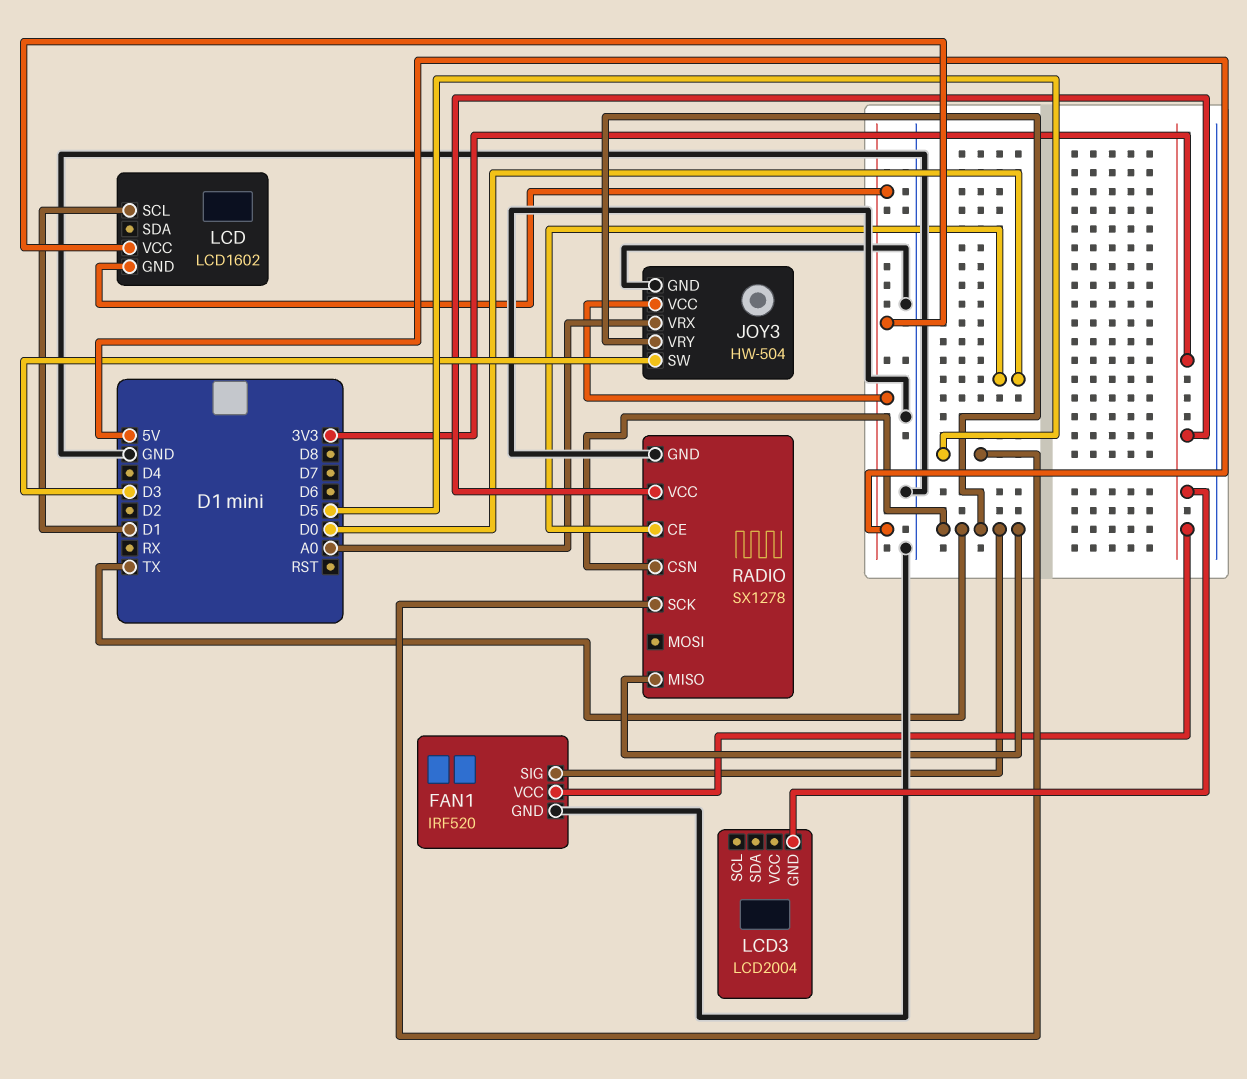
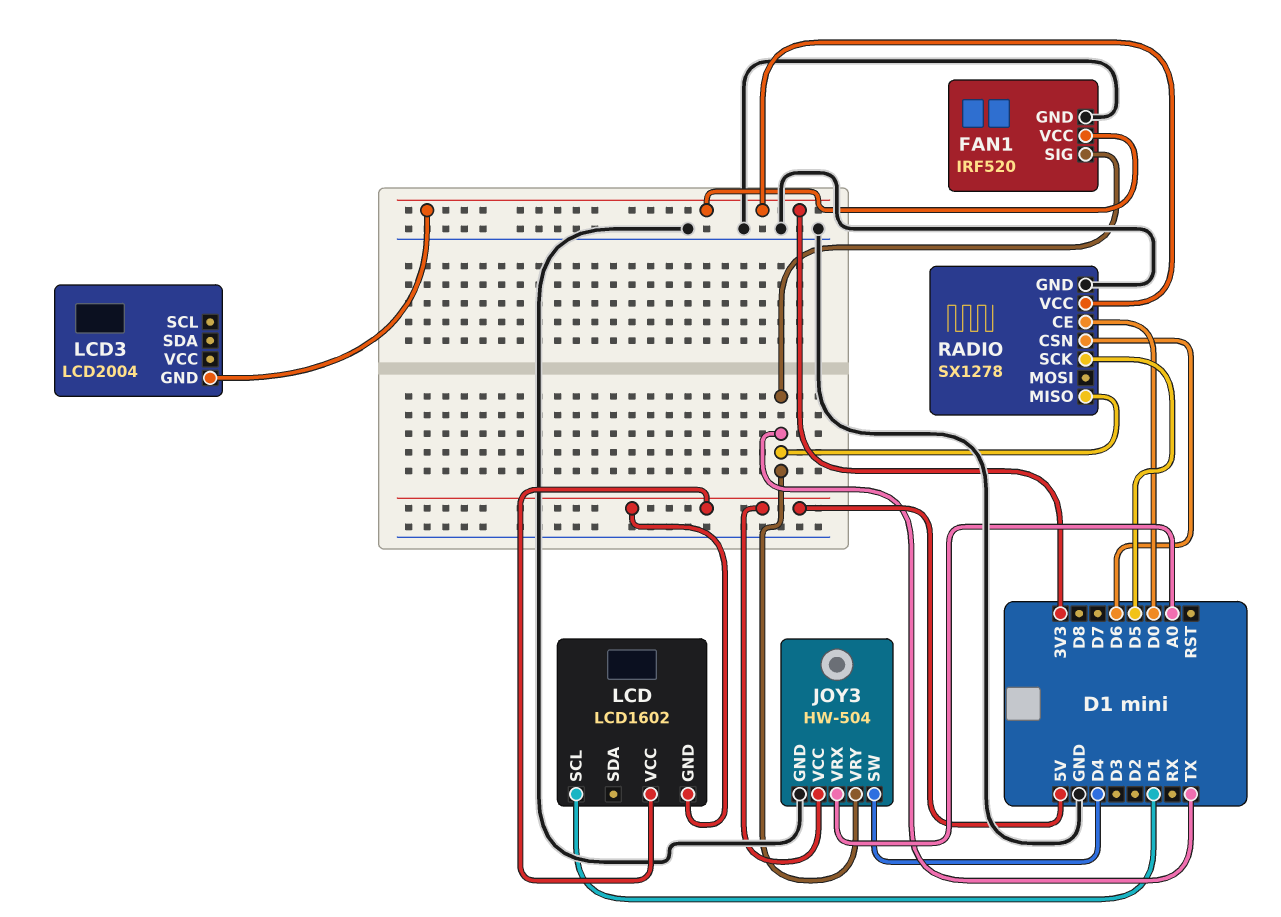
JOY3 pin SW: D3 -> D4
RADIO pin CSN: TX -> D6

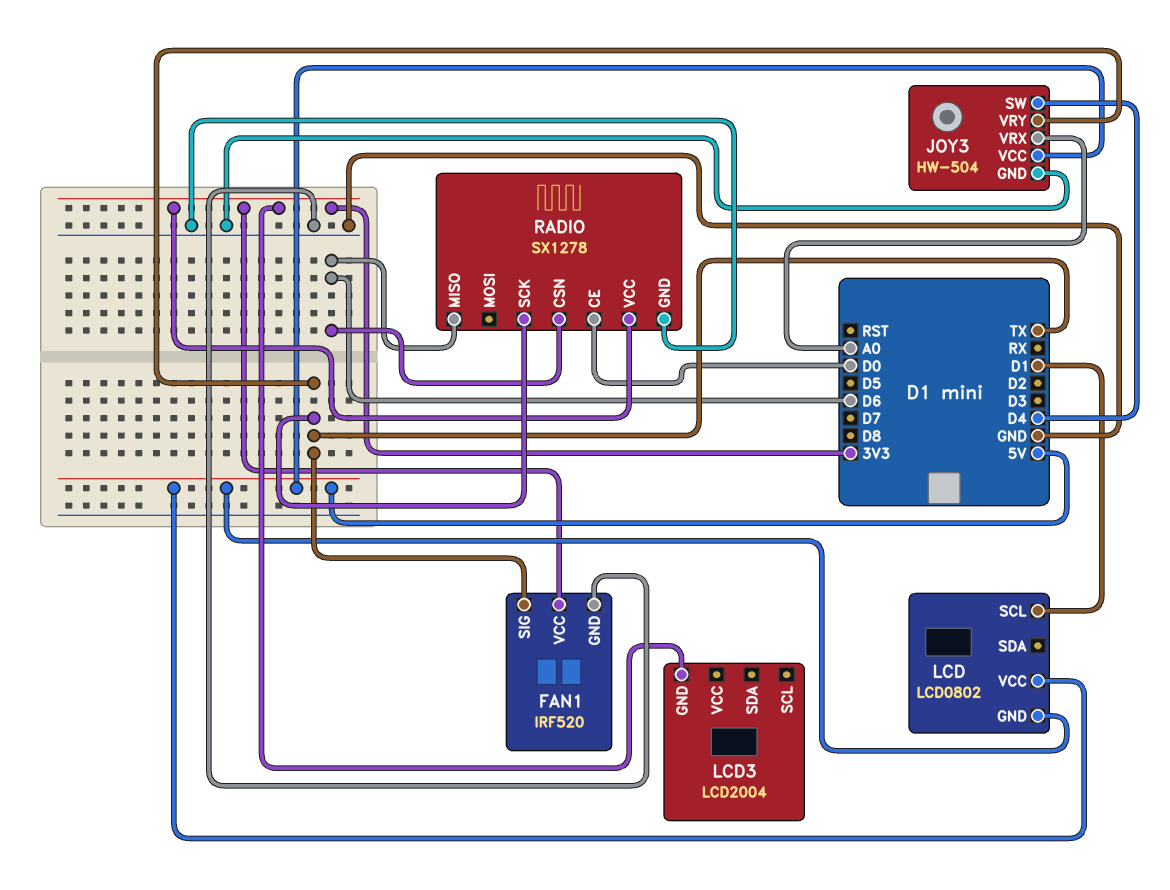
LCD: LCD1602 -> LCD0802
RADIO pin MISO: TX -> D6
RADIO pin SCK: D5 -> TX

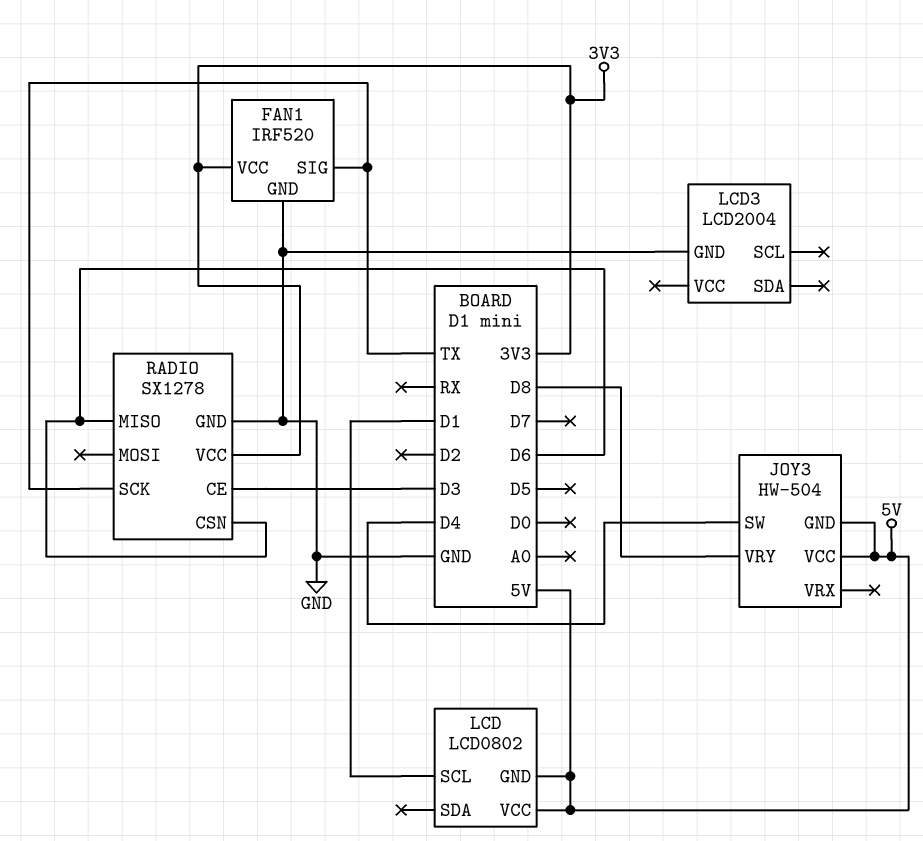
JOY3 pin GND: GND -> 5V
JOY3 pin VRX: A0 -> none
JOY3 pin VRY: TX -> D8
LCD3 pin GND: 3V3 -> GND
RADIO pin CE: D0 -> D3

